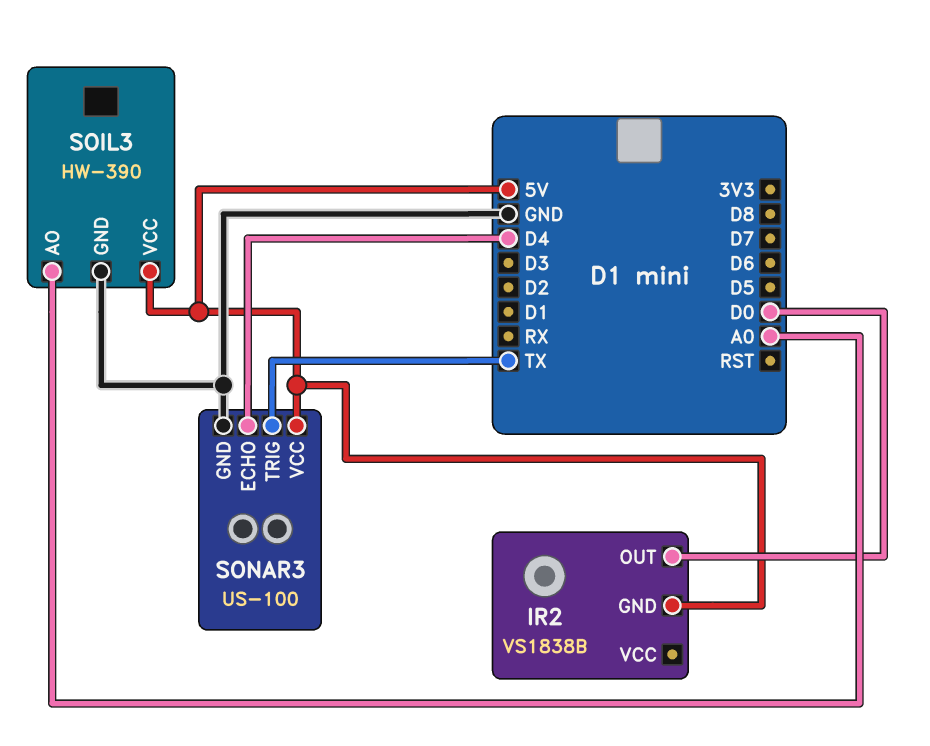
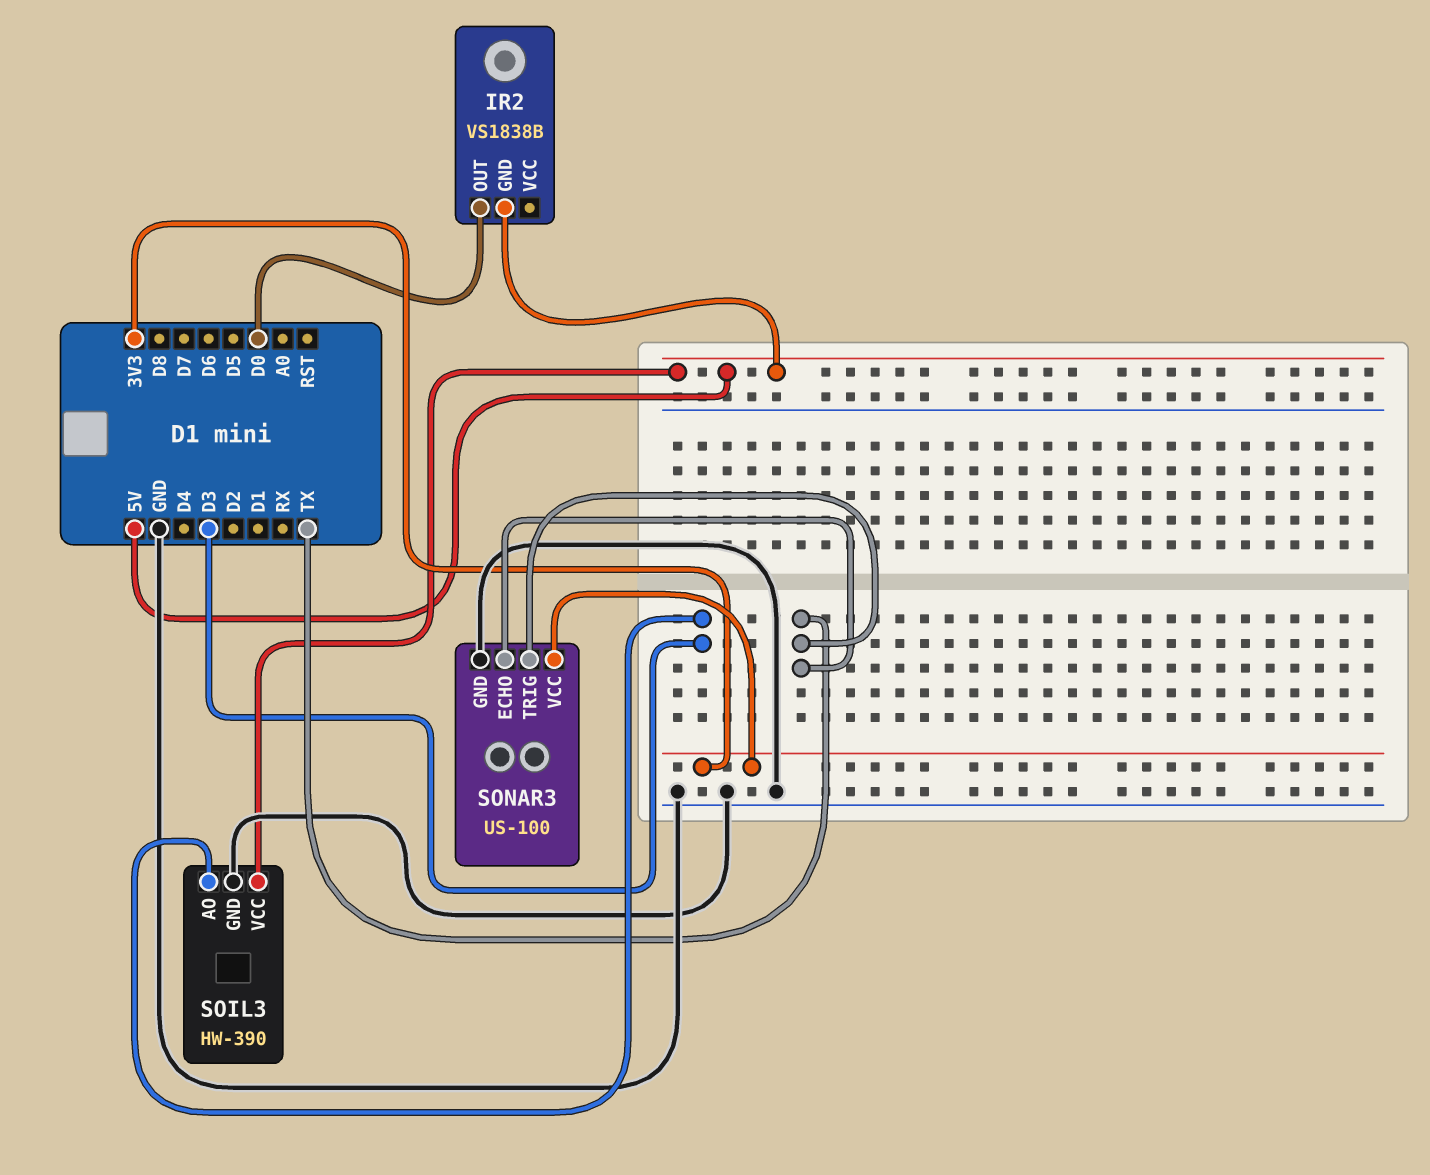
SOIL3 pin AO: A0 -> D3
SONAR3 pin ECHO: D4 -> TX
SONAR3 pin VCC: 5V -> 3V3

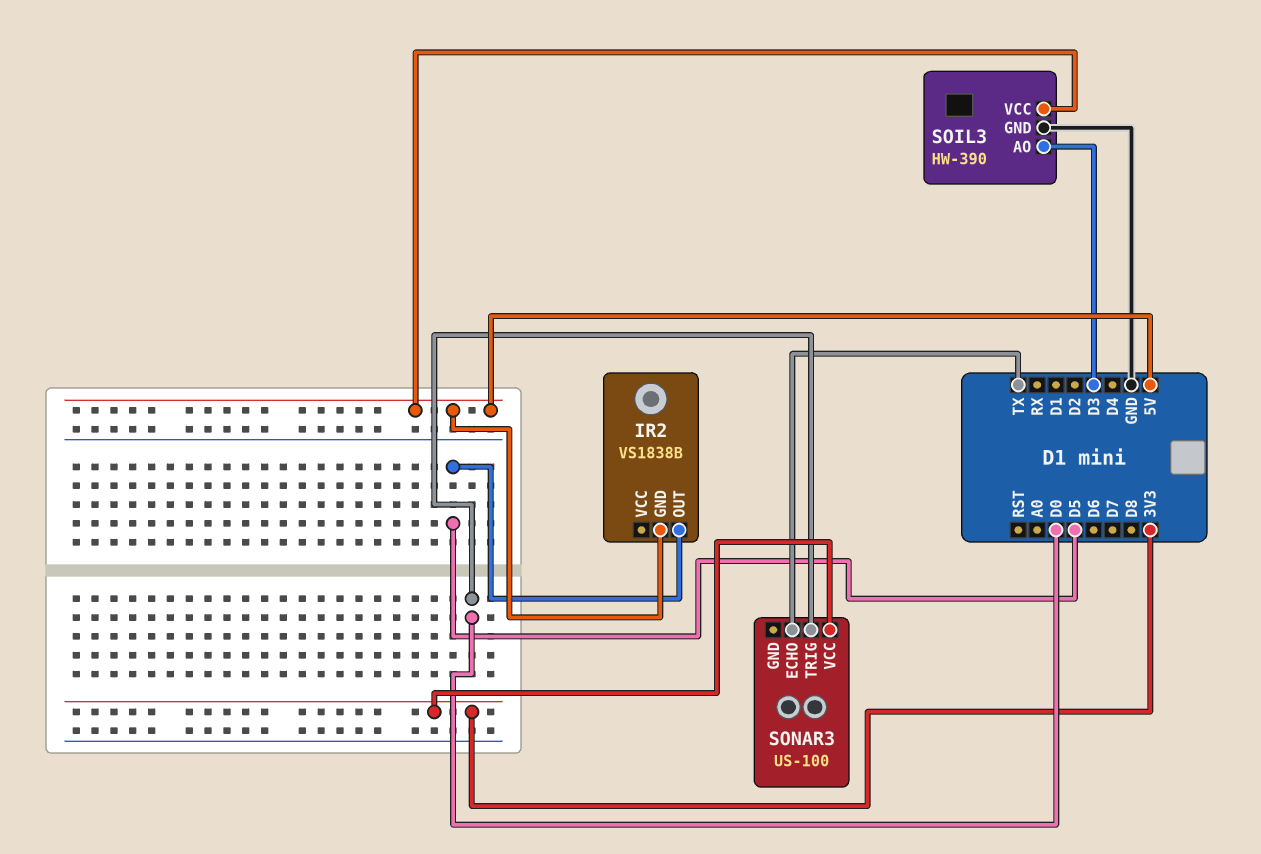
IR2 pin OUT: D0 -> D5
SONAR3 pin GND: GND -> none
SONAR3 pin TRIG: TX -> D0

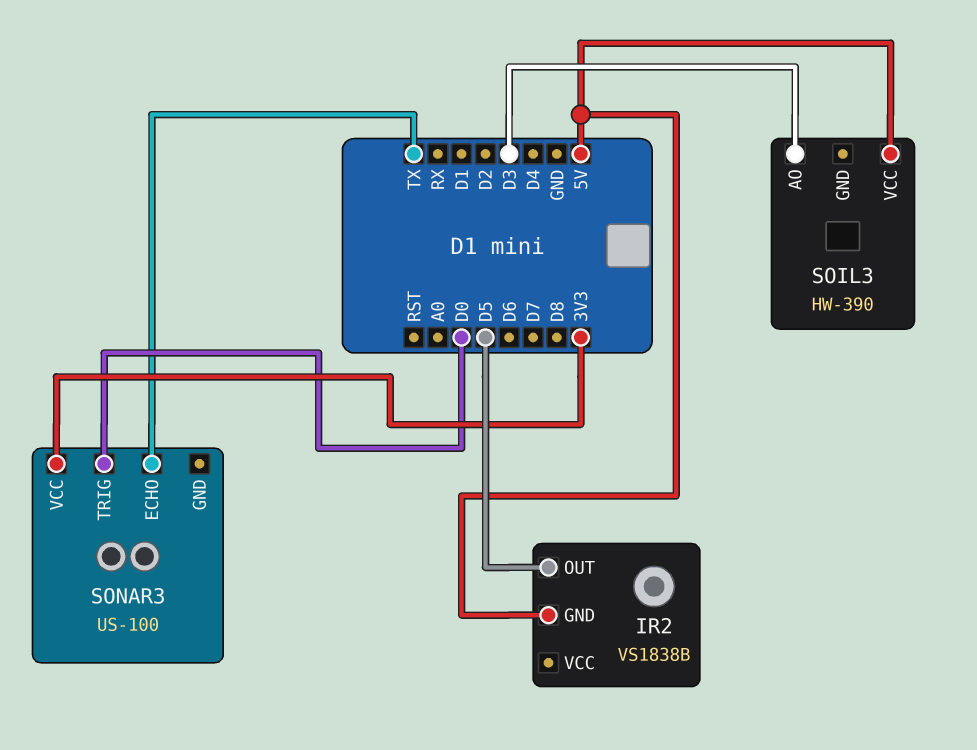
SOIL3 pin GND: GND -> none

